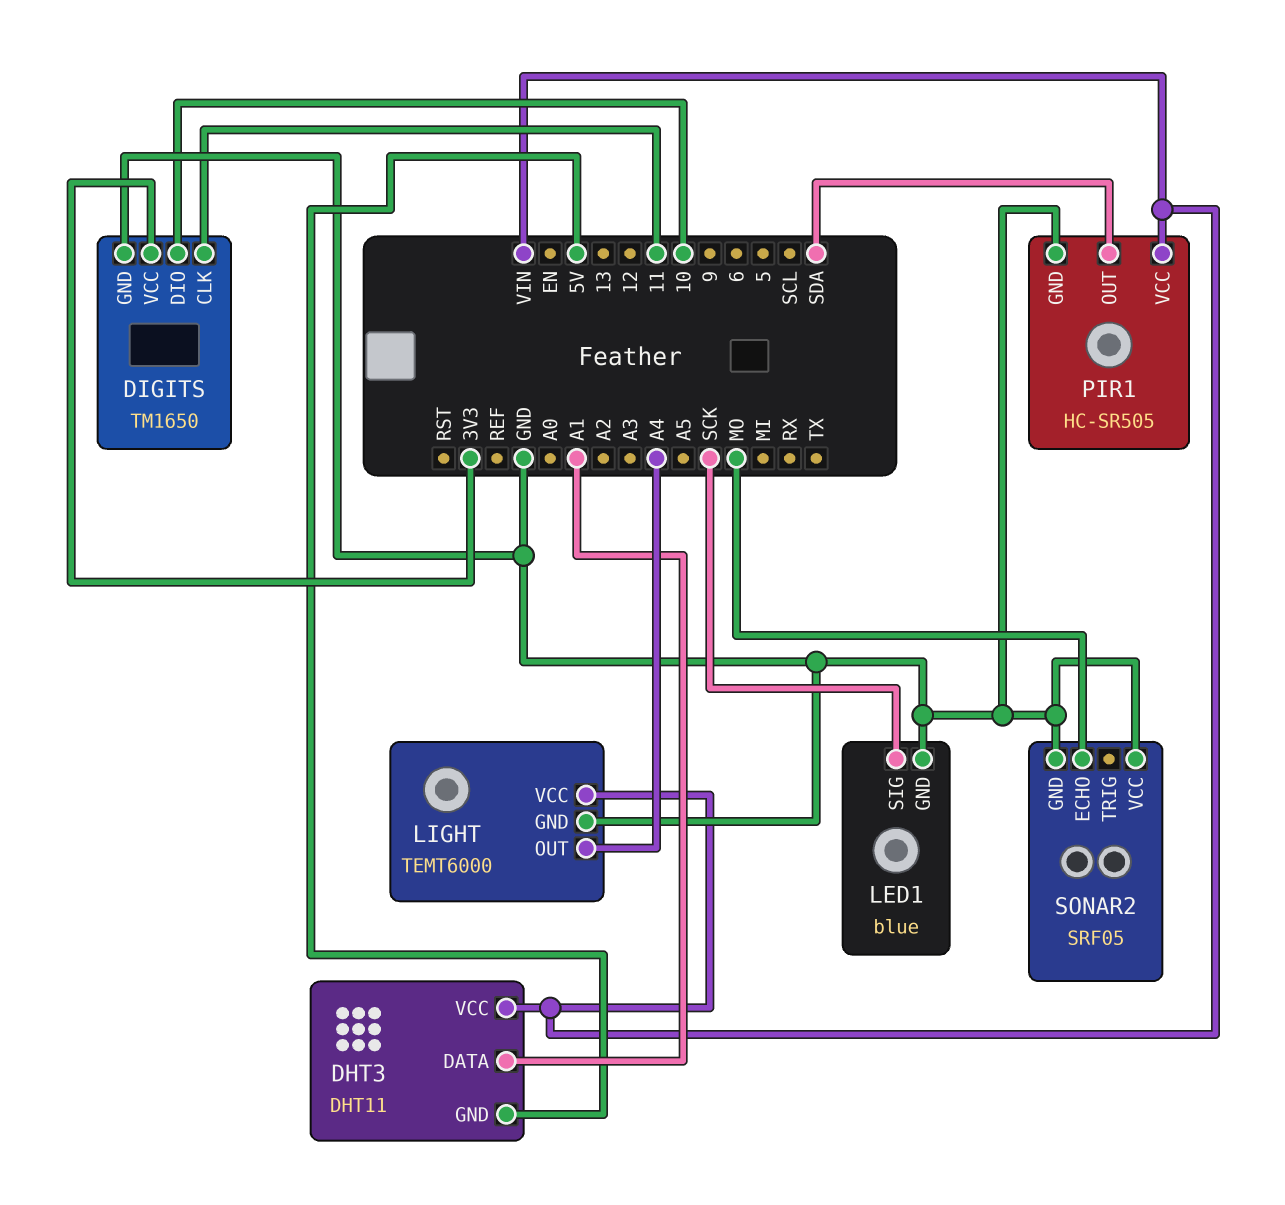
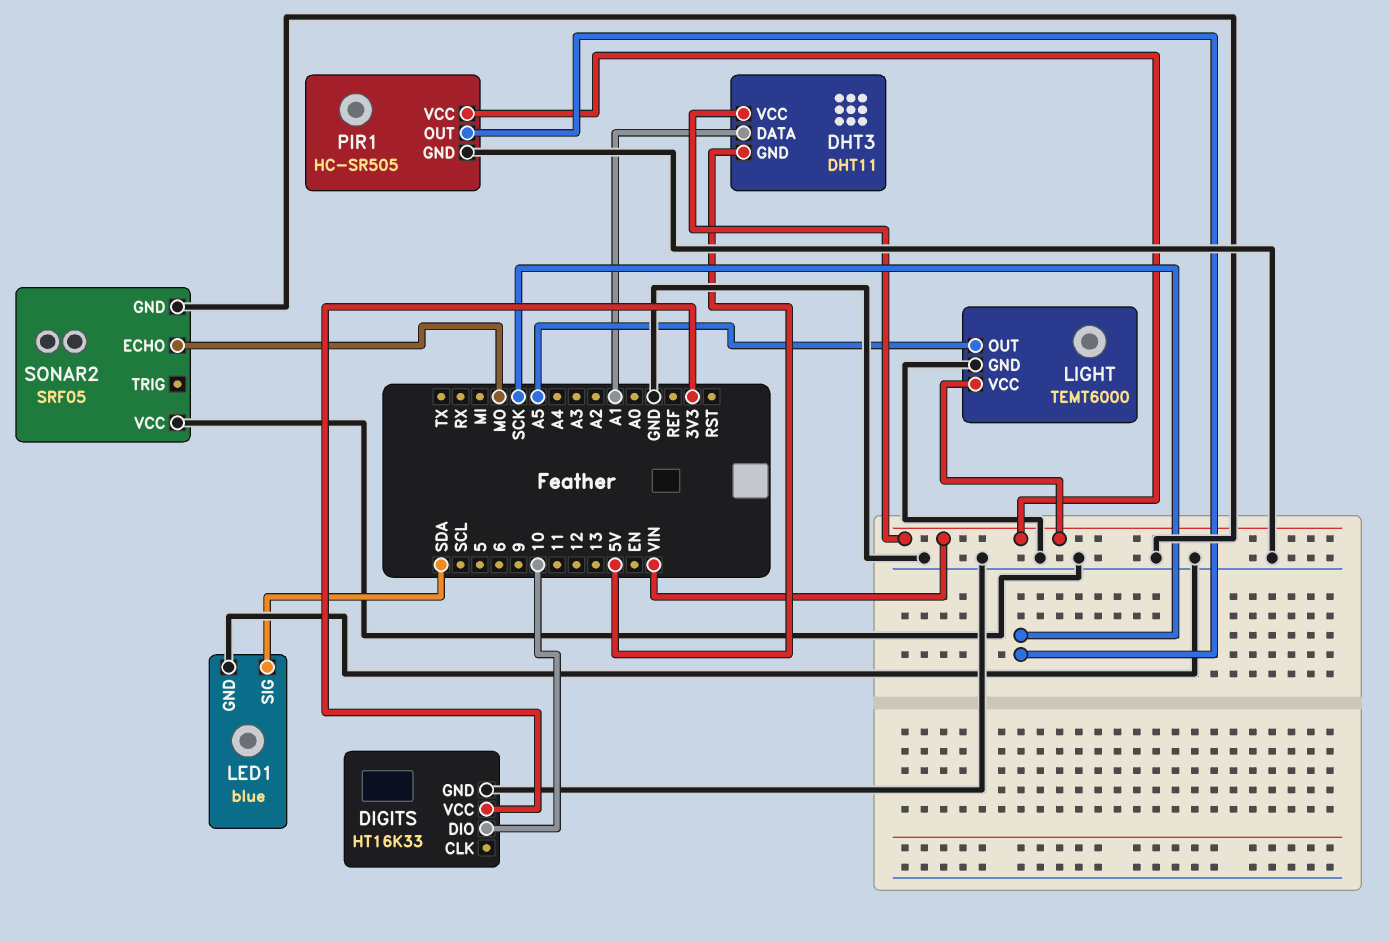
DIGITS: TM1650 -> HT16K33
DIGITS pin CLK: 11 -> none
LED1 pin SIG: SCK -> SDA
LIGHT pin OUT: A4 -> A5
PIR1 pin OUT: SDA -> SCK

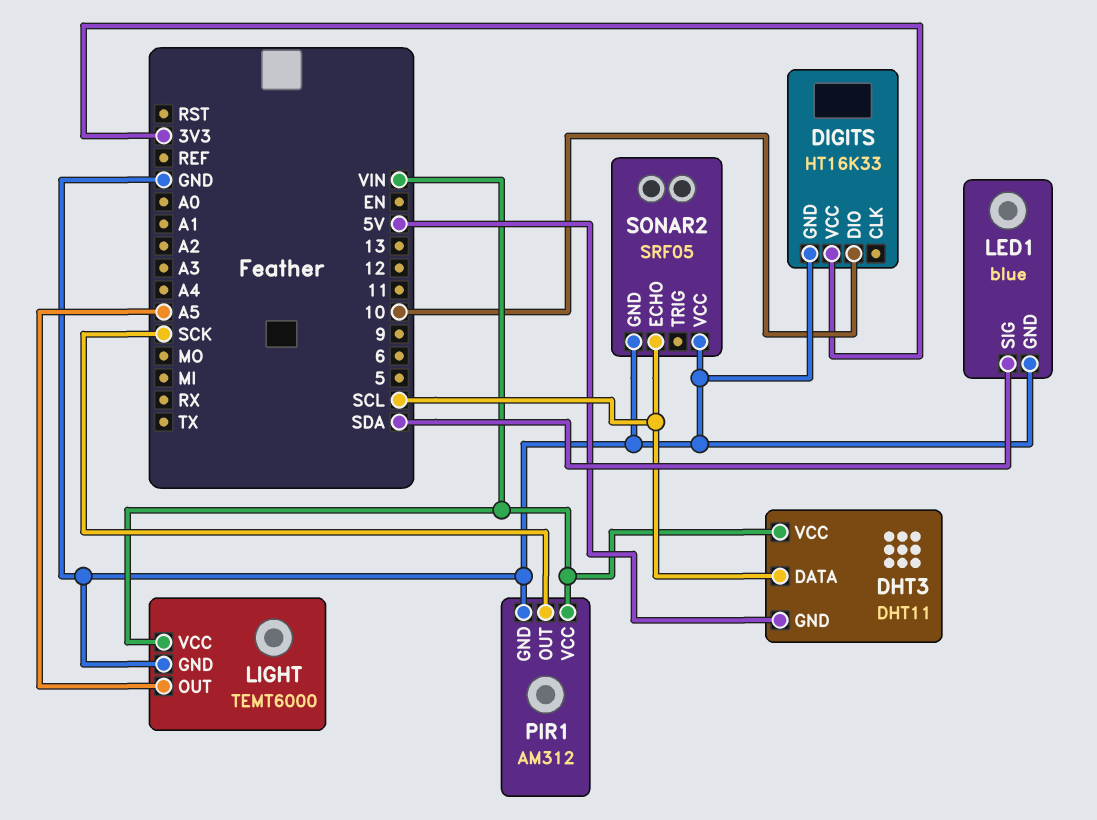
DHT3 pin DATA: A1 -> SCL
PIR1: HC-SR505 -> AM312
SONAR2 pin ECHO: MO -> SCL

